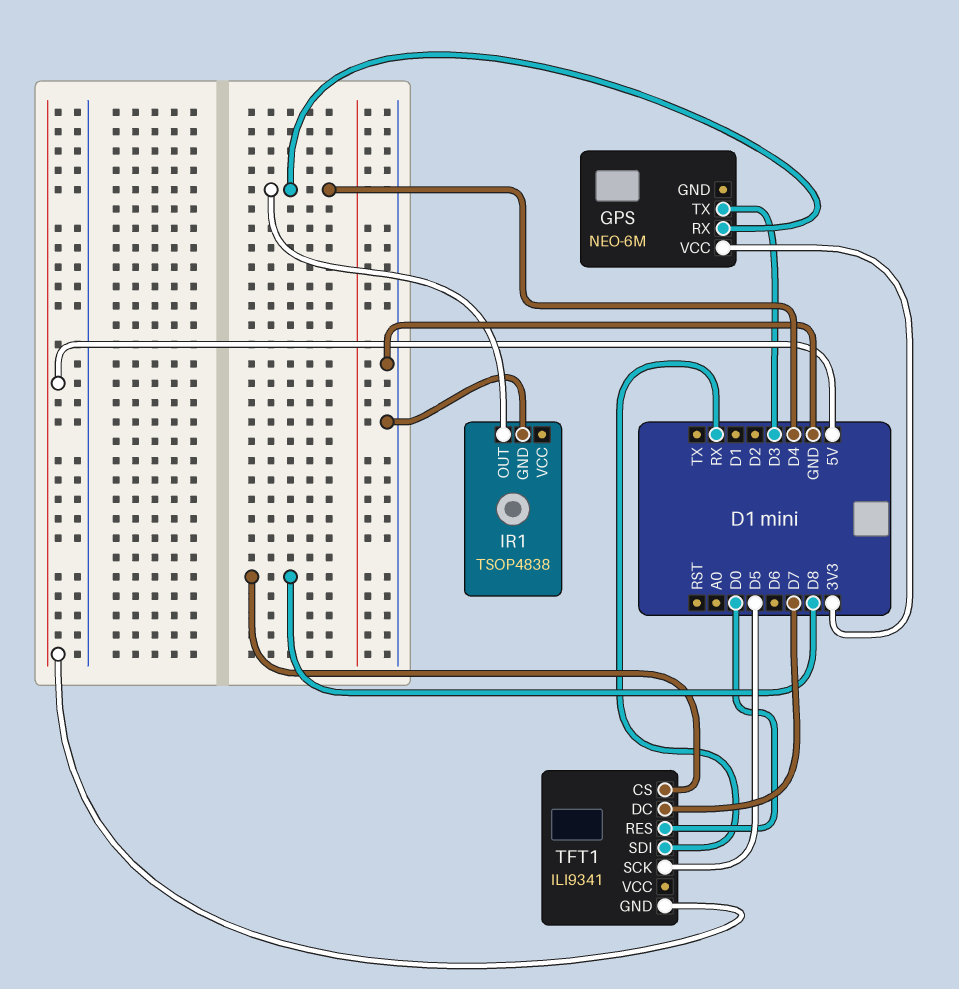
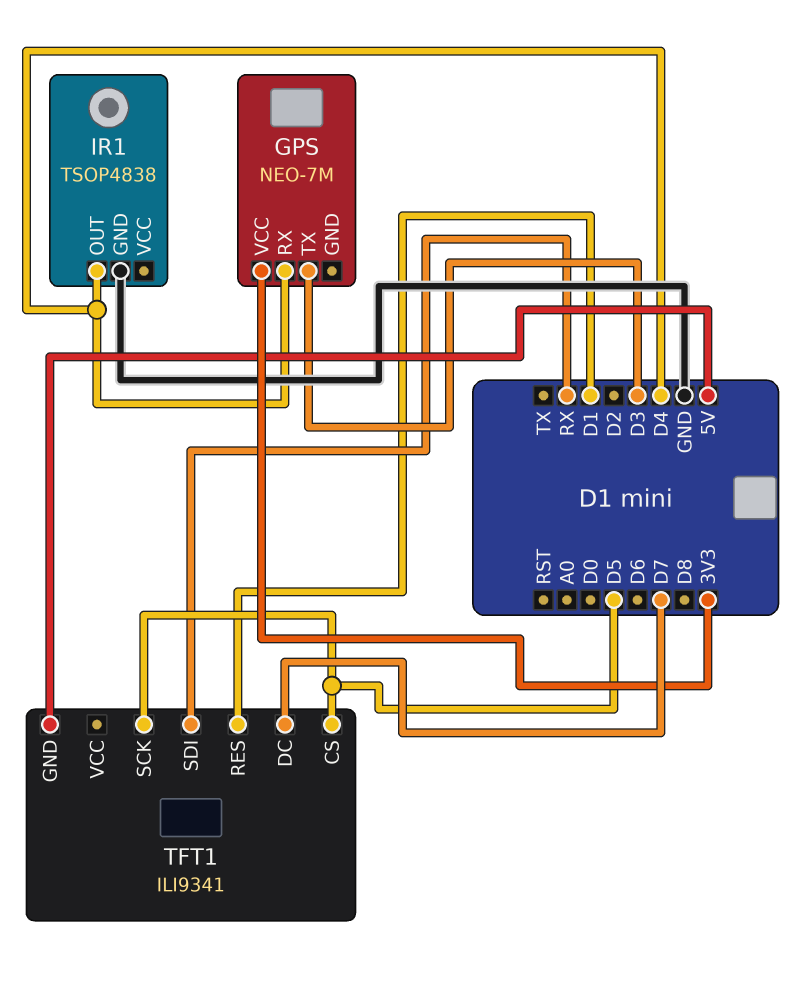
GPS: NEO-6M -> NEO-7M
TFT1 pin CS: D8 -> D5
TFT1 pin RES: D0 -> D1

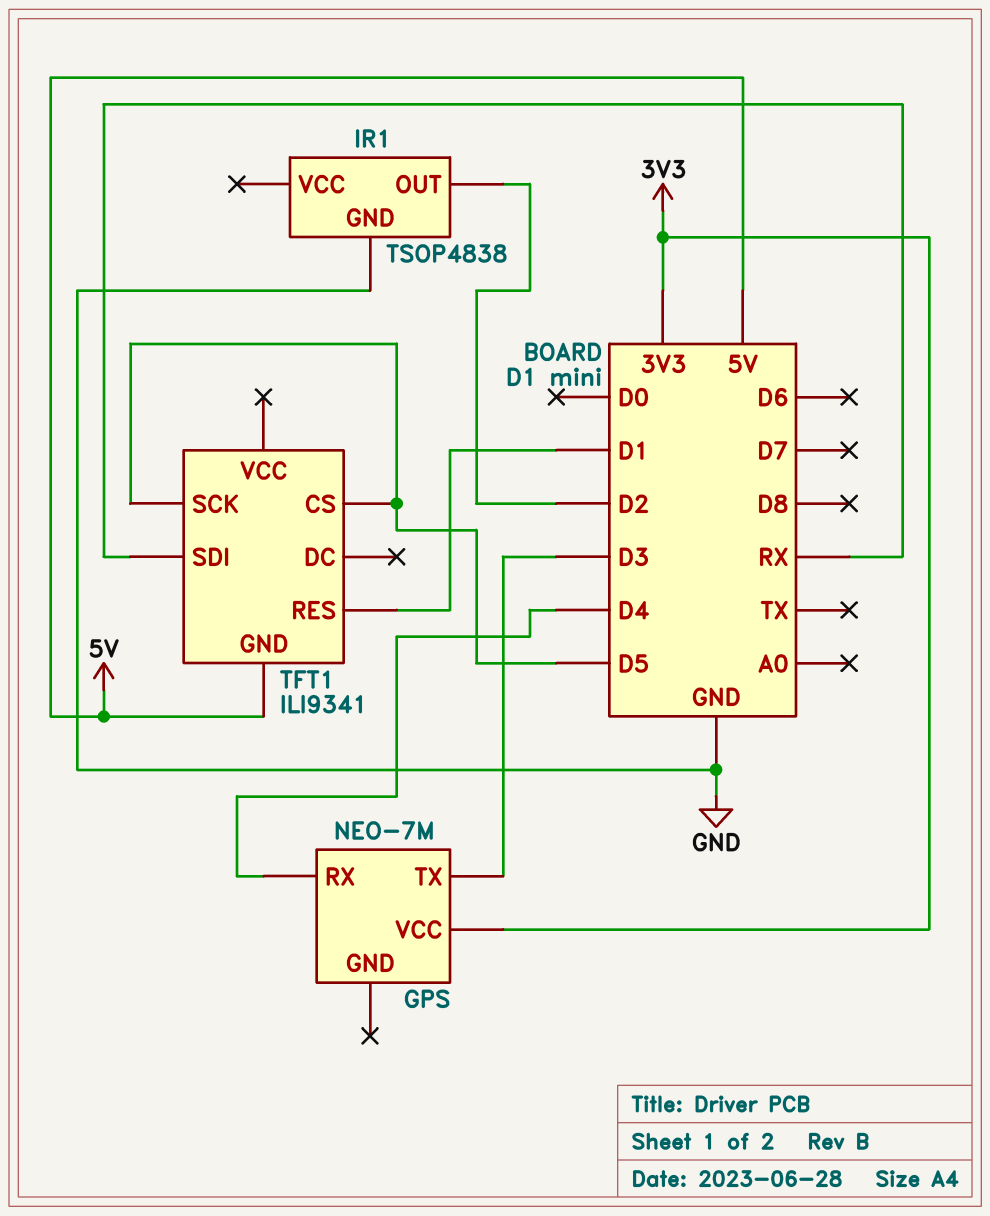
IR1 pin OUT: D4 -> D2
TFT1 pin DC: D7 -> none

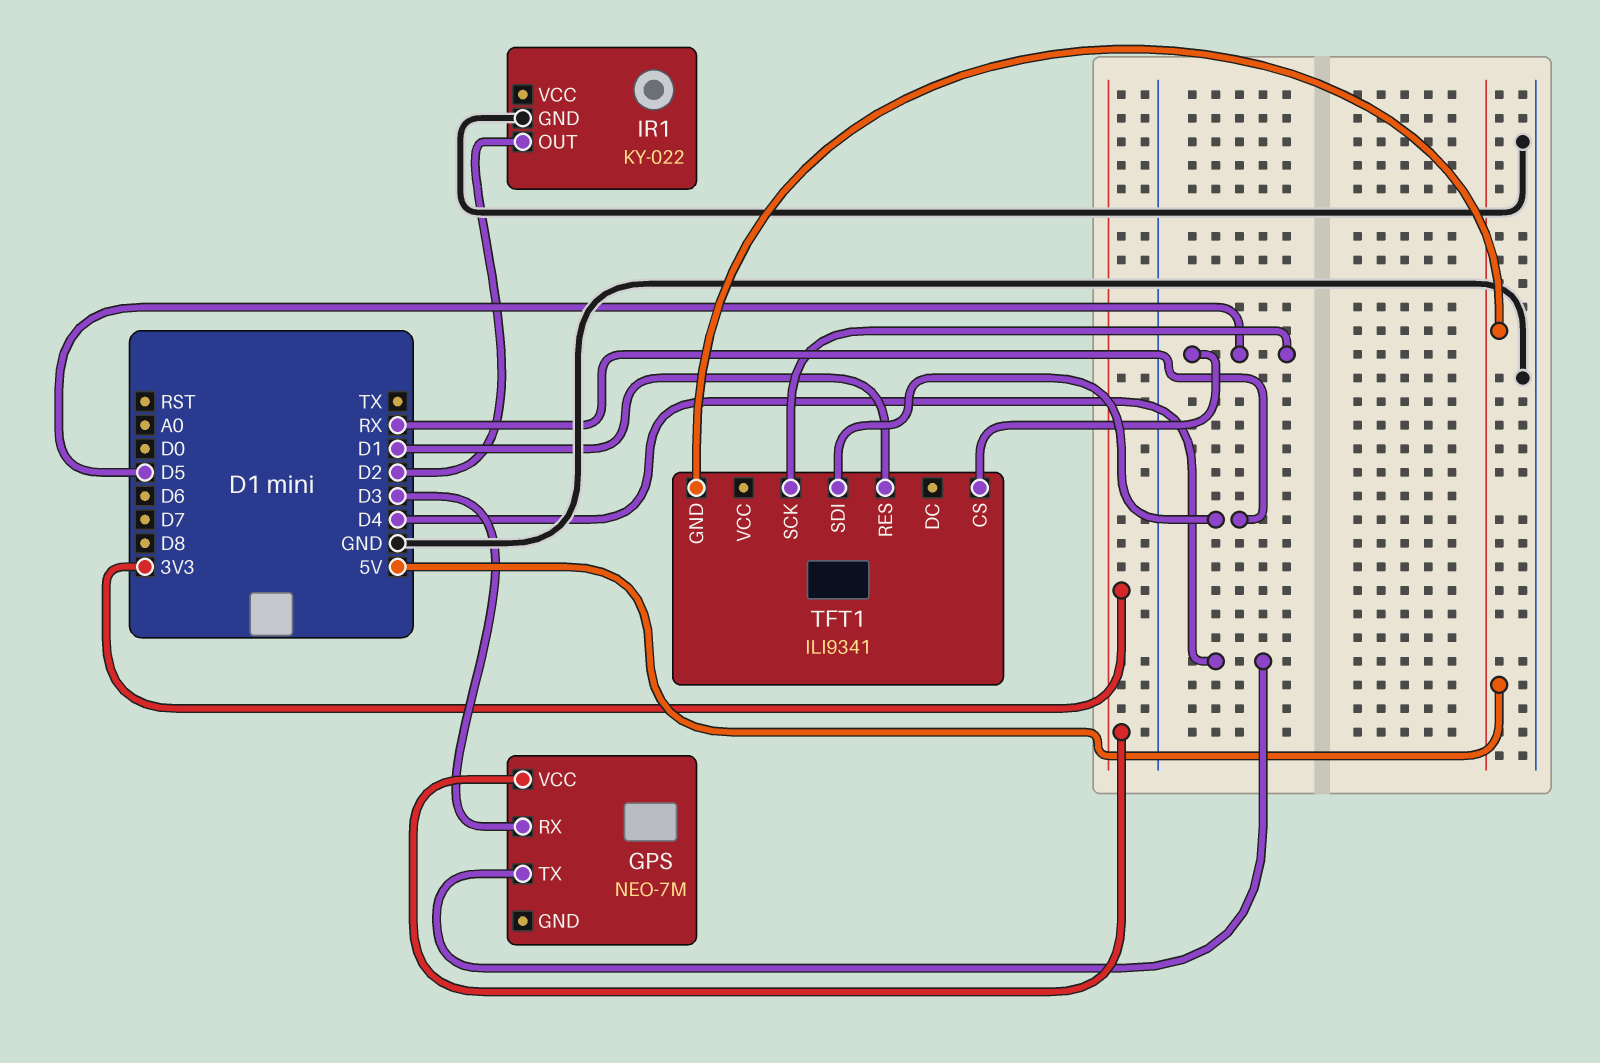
GPS pin RX: D4 -> D3
GPS pin TX: D3 -> D4
IR1: TSOP4838 -> KY-022

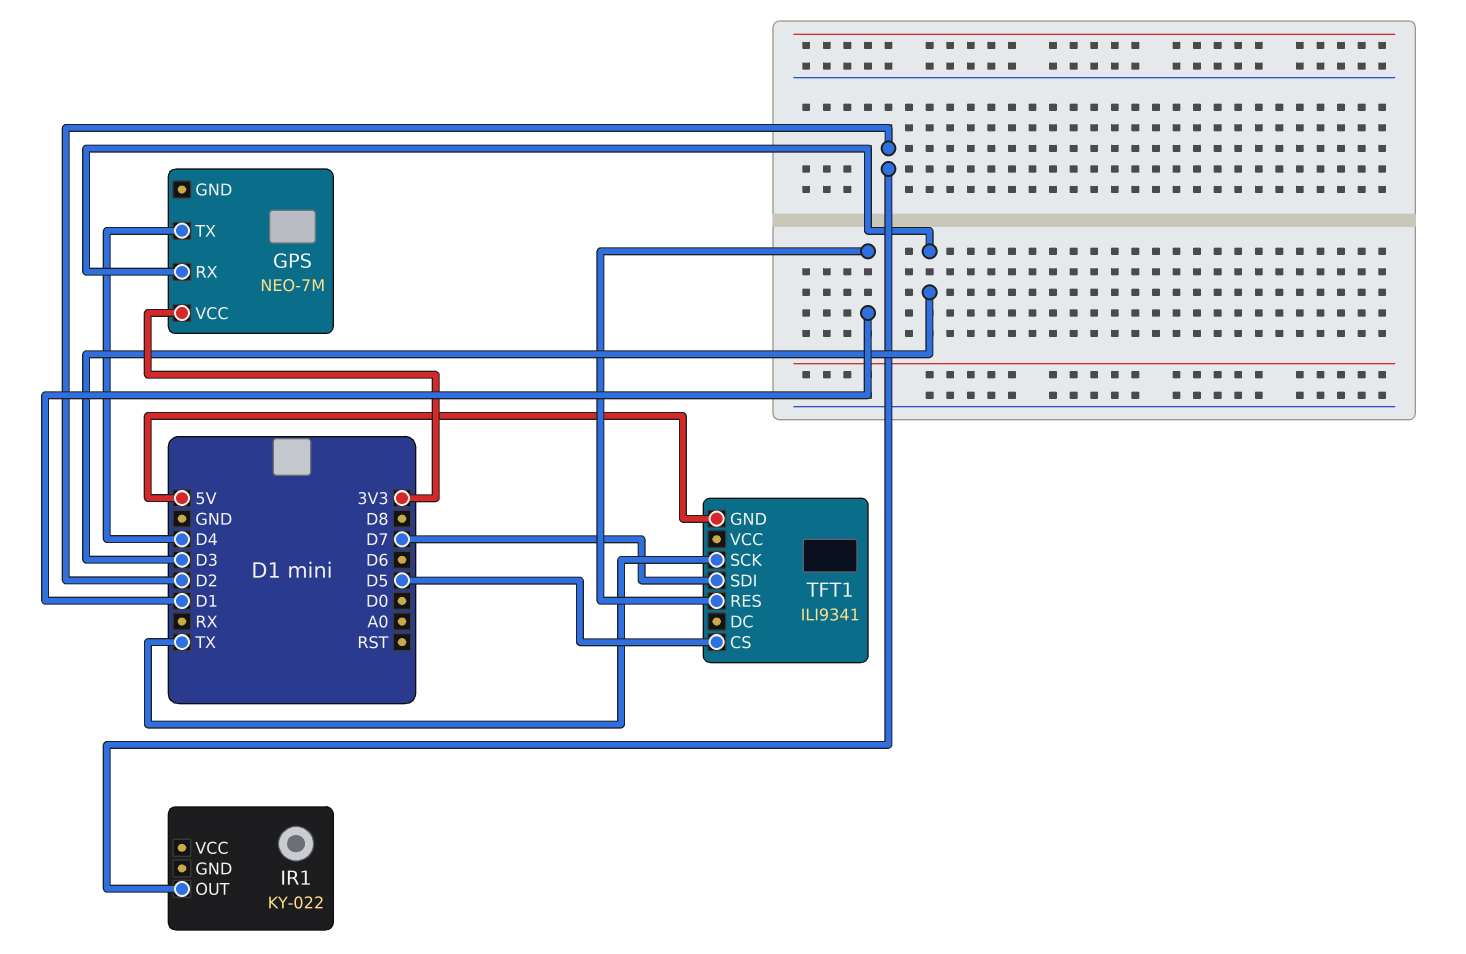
IR1 pin GND: GND -> none
TFT1 pin SCK: D5 -> TX
TFT1 pin SDI: RX -> D7

